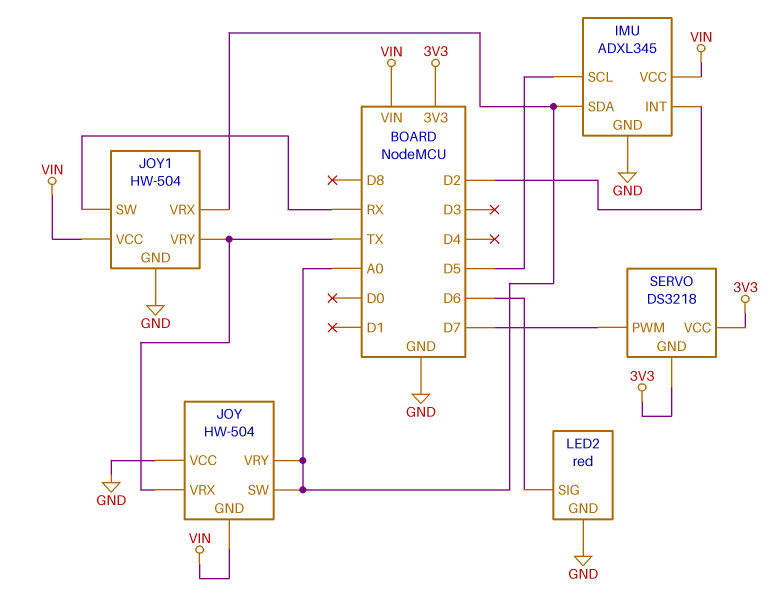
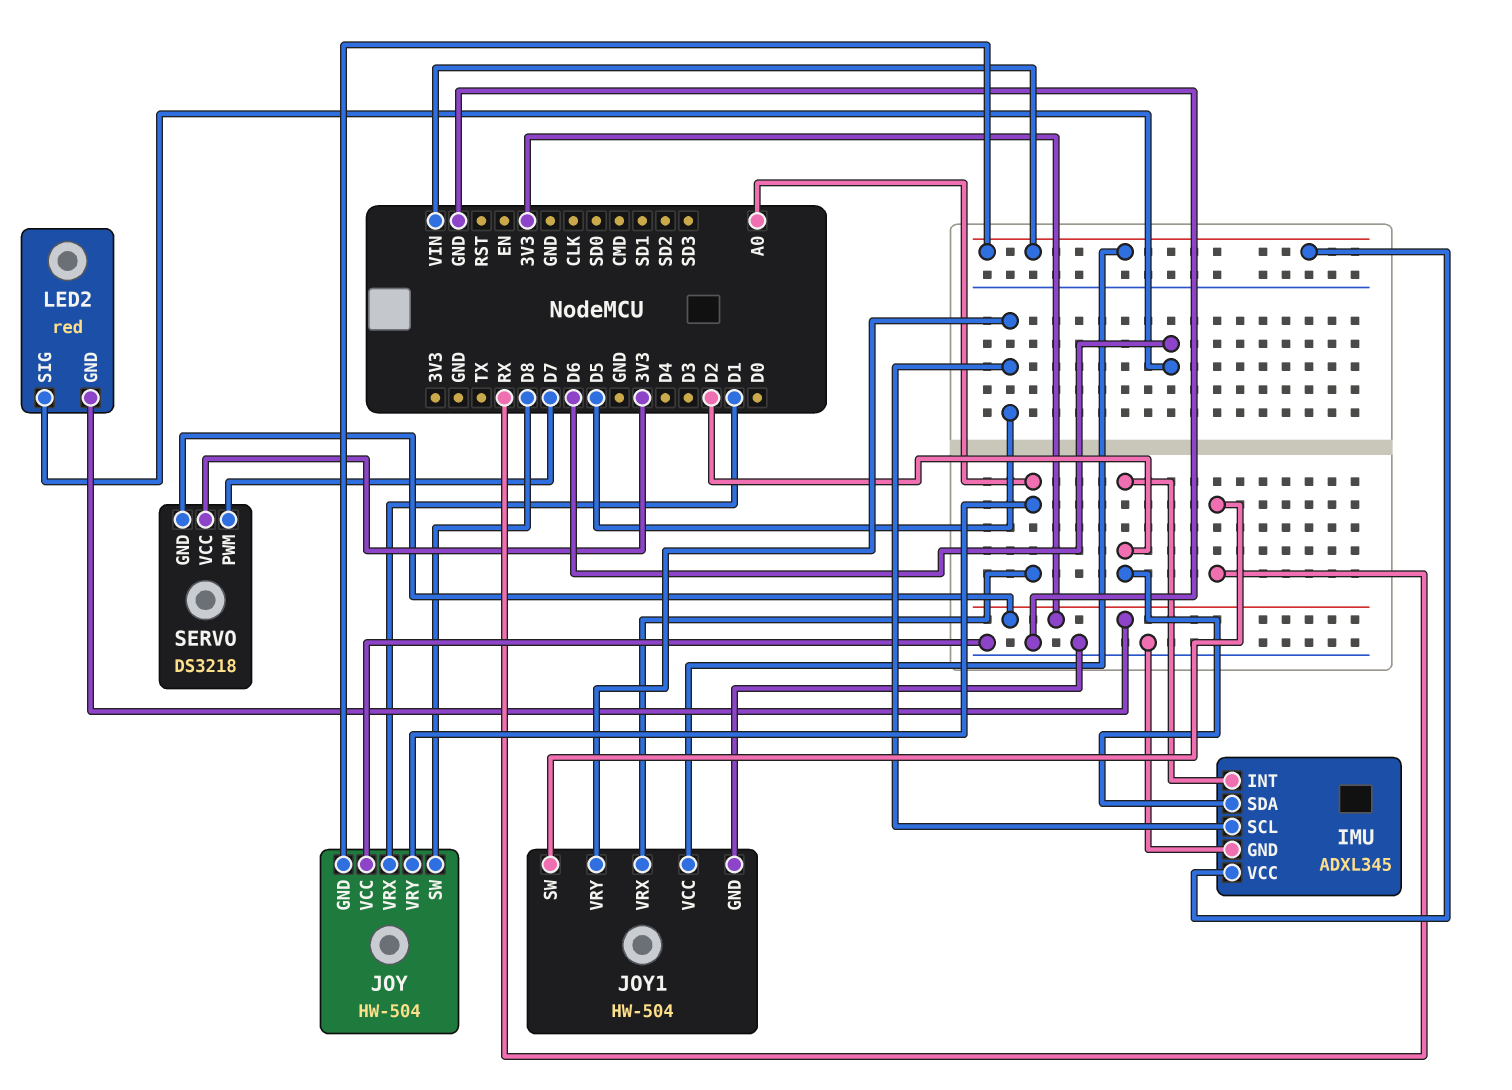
IMU pin SDA: A0 -> D2
JOY pin SW: A0 -> D8
JOY pin VRX: TX -> D1
JOY1 pin VRY: TX -> D5
LED2 pin GND: GND -> 3V3

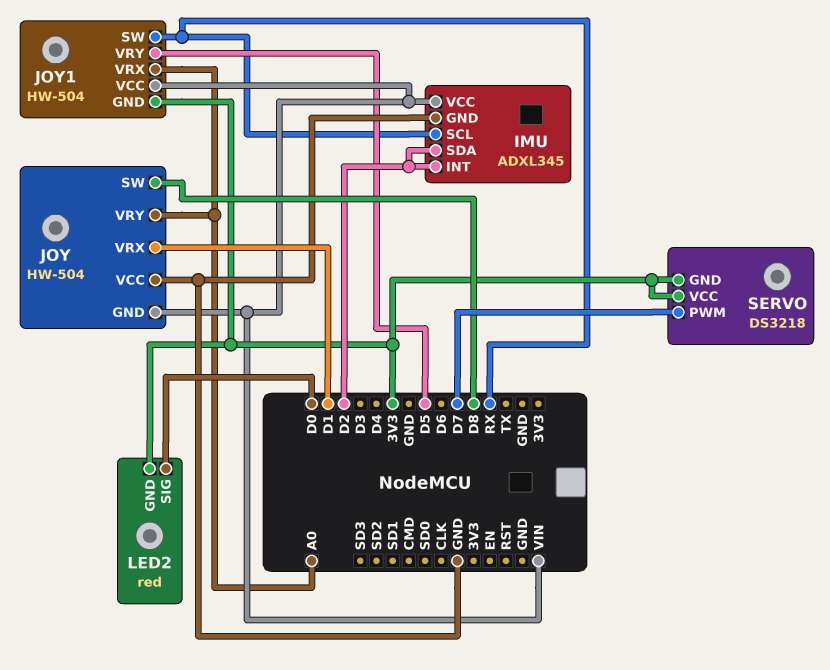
IMU pin SCL: D5 -> RX
JOY1 pin GND: GND -> 3V3
LED2 pin SIG: D6 -> D0

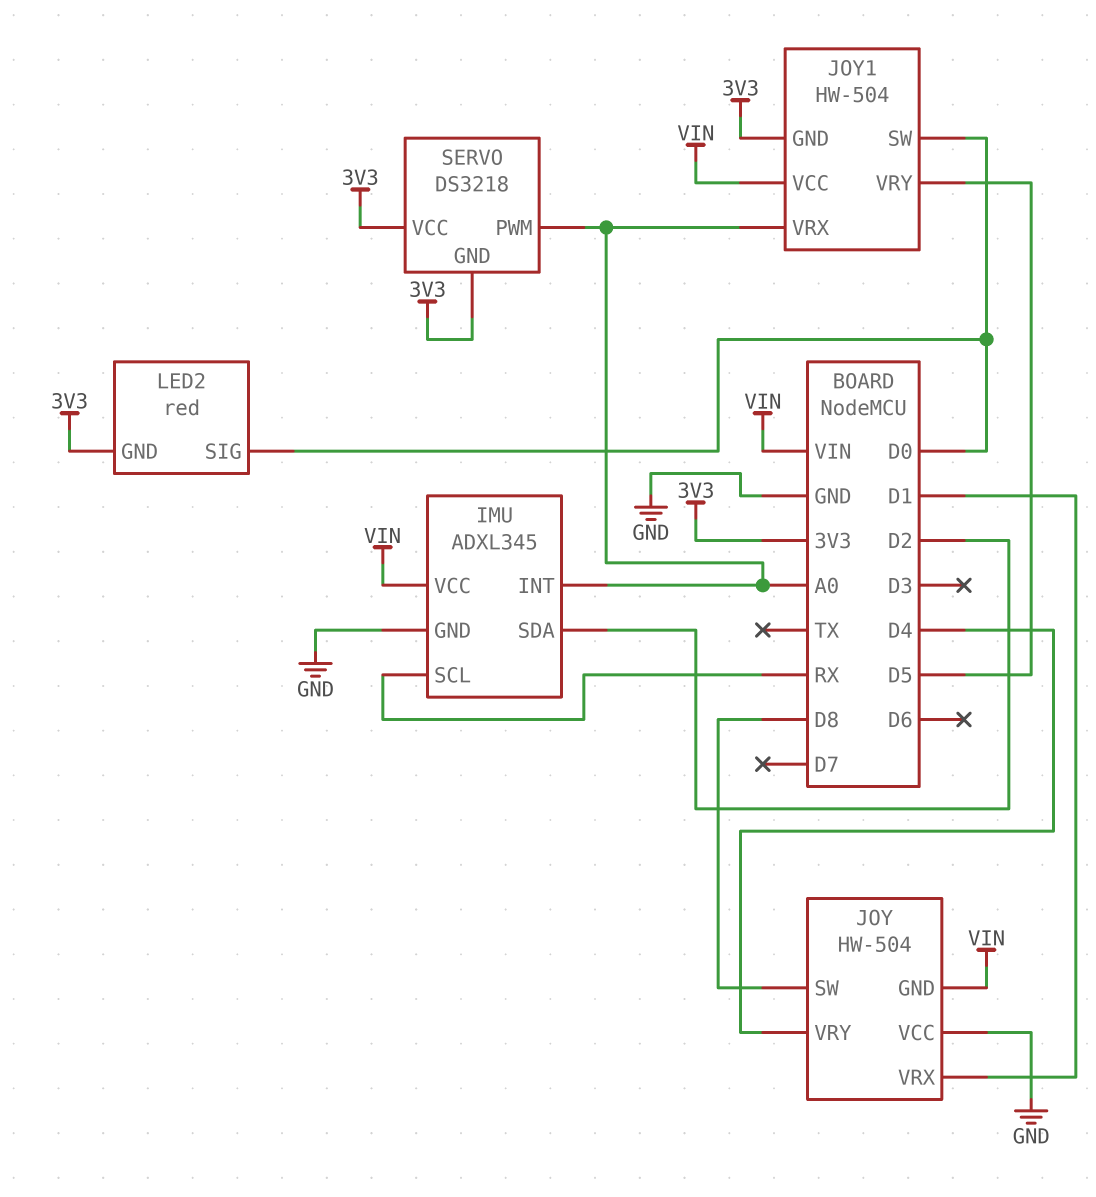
IMU pin INT: D2 -> A0
JOY pin VRY: A0 -> D4
JOY1 pin SW: RX -> D0
SERVO pin PWM: D7 -> A0

